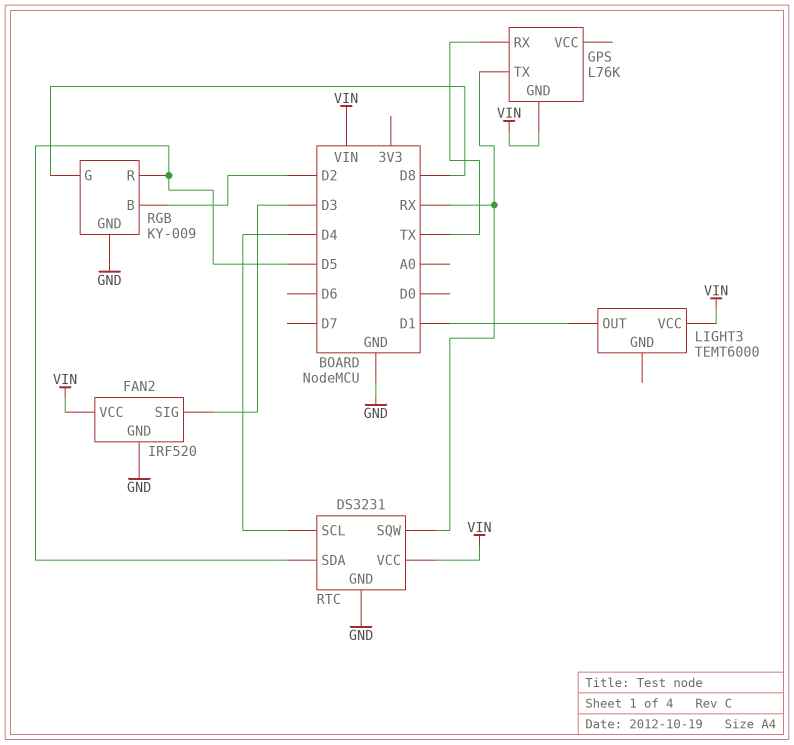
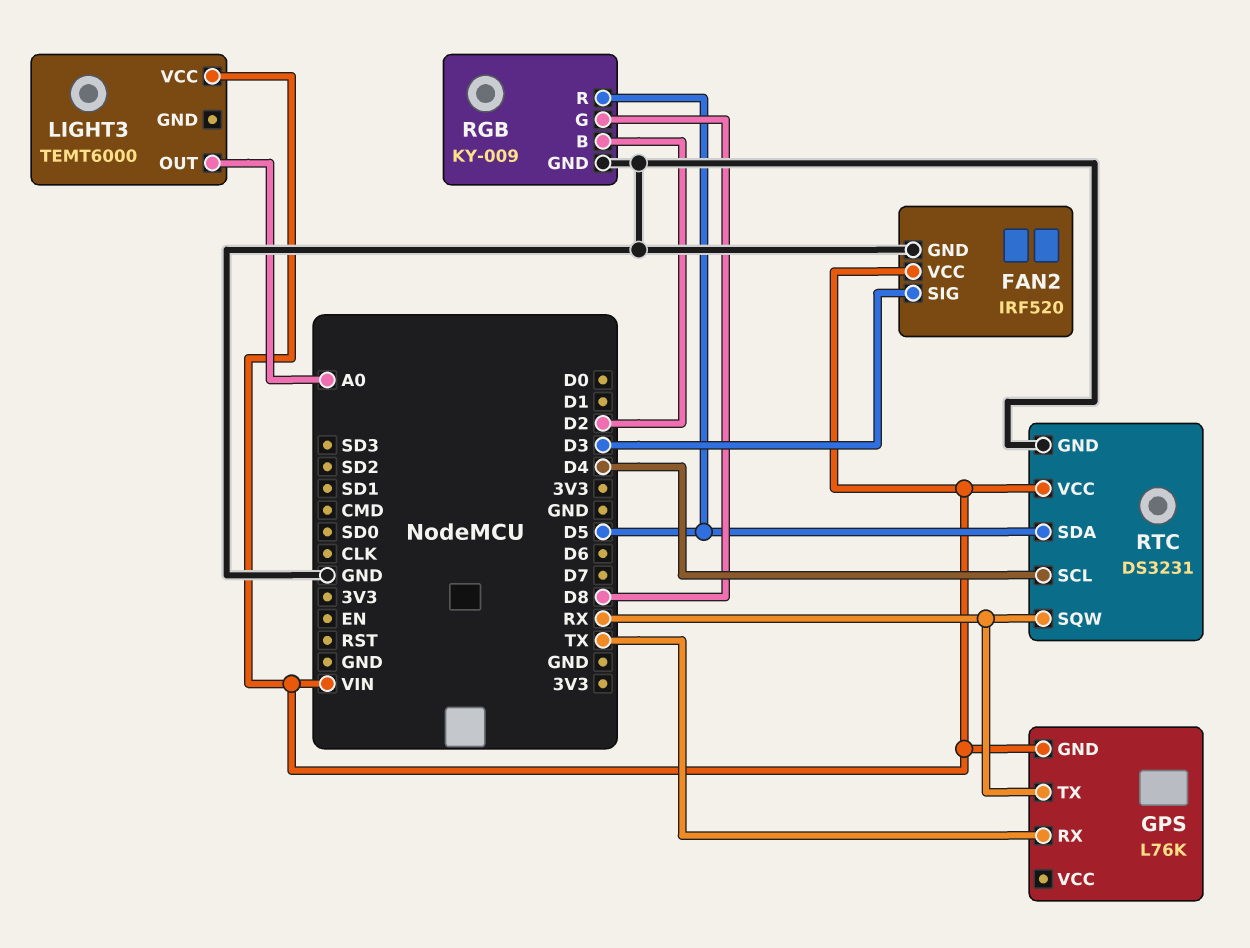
LIGHT3 pin OUT: D1 -> A0

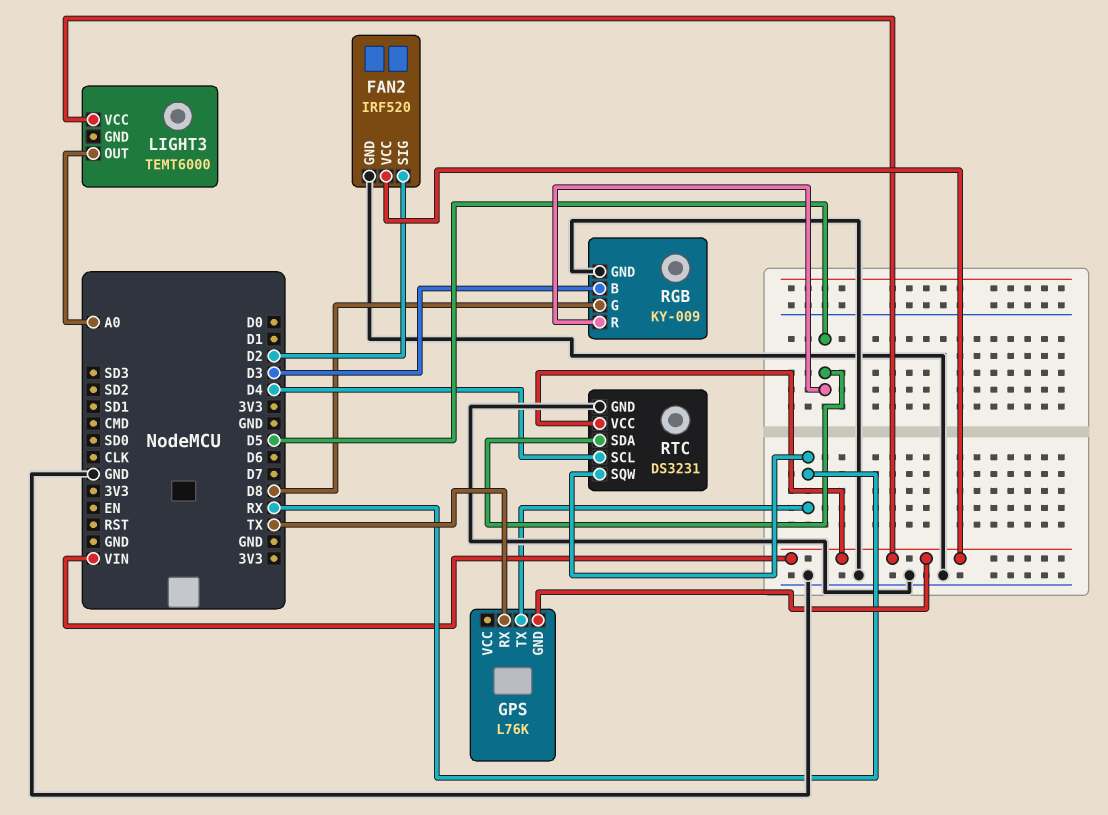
FAN2 pin SIG: D3 -> D2
RGB pin B: D2 -> D3

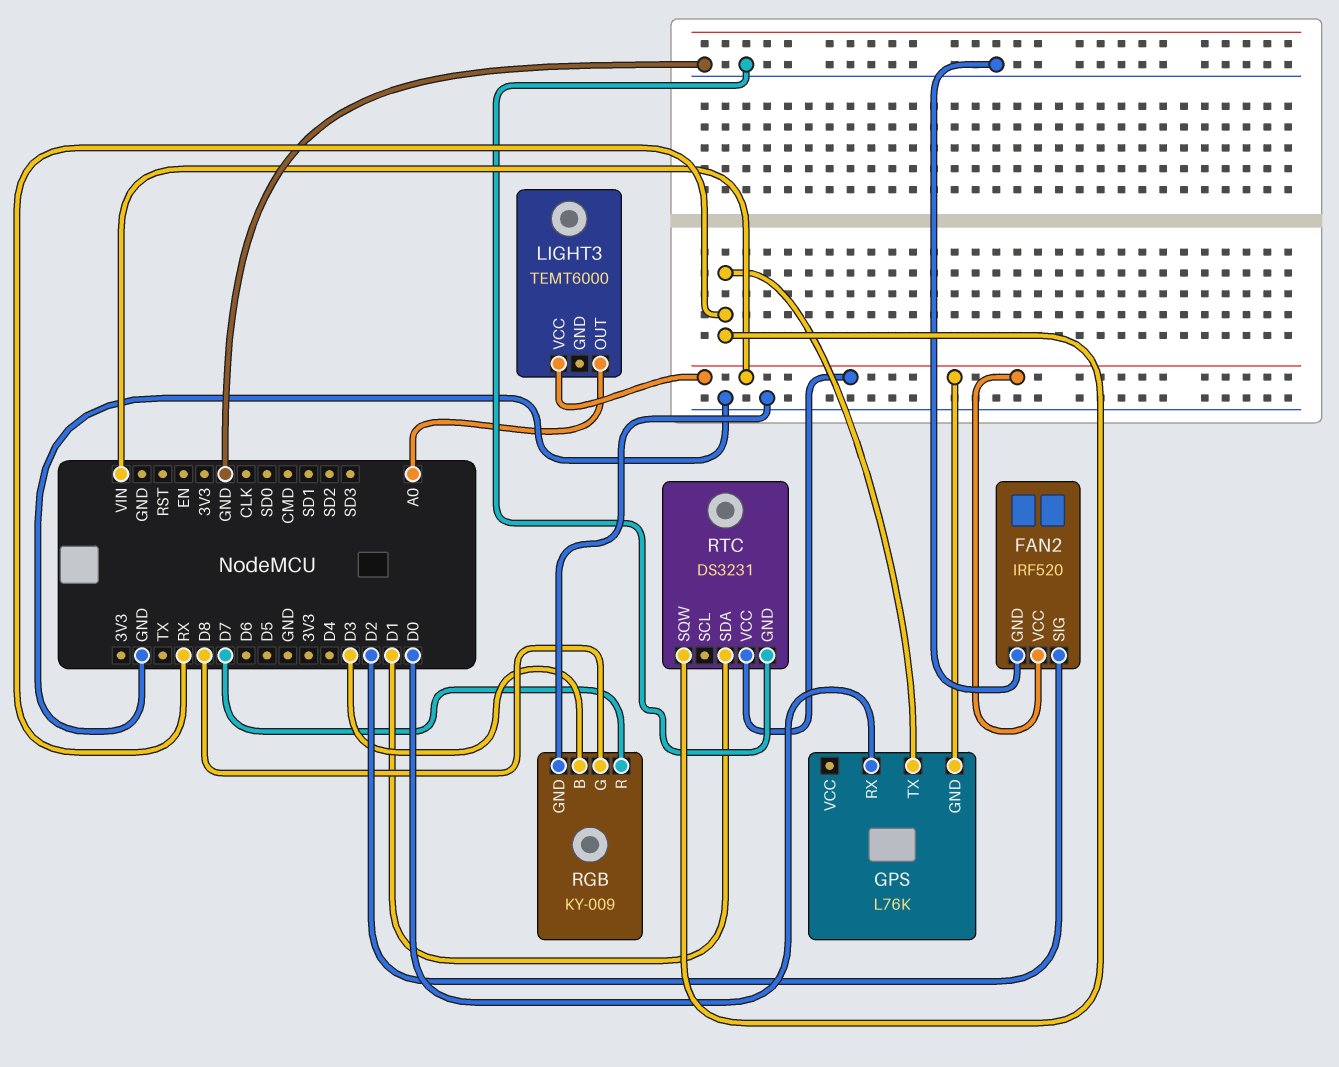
GPS pin RX: TX -> D0
RGB pin R: D5 -> D7
RTC pin SCL: D4 -> none
RTC pin SDA: D5 -> D1

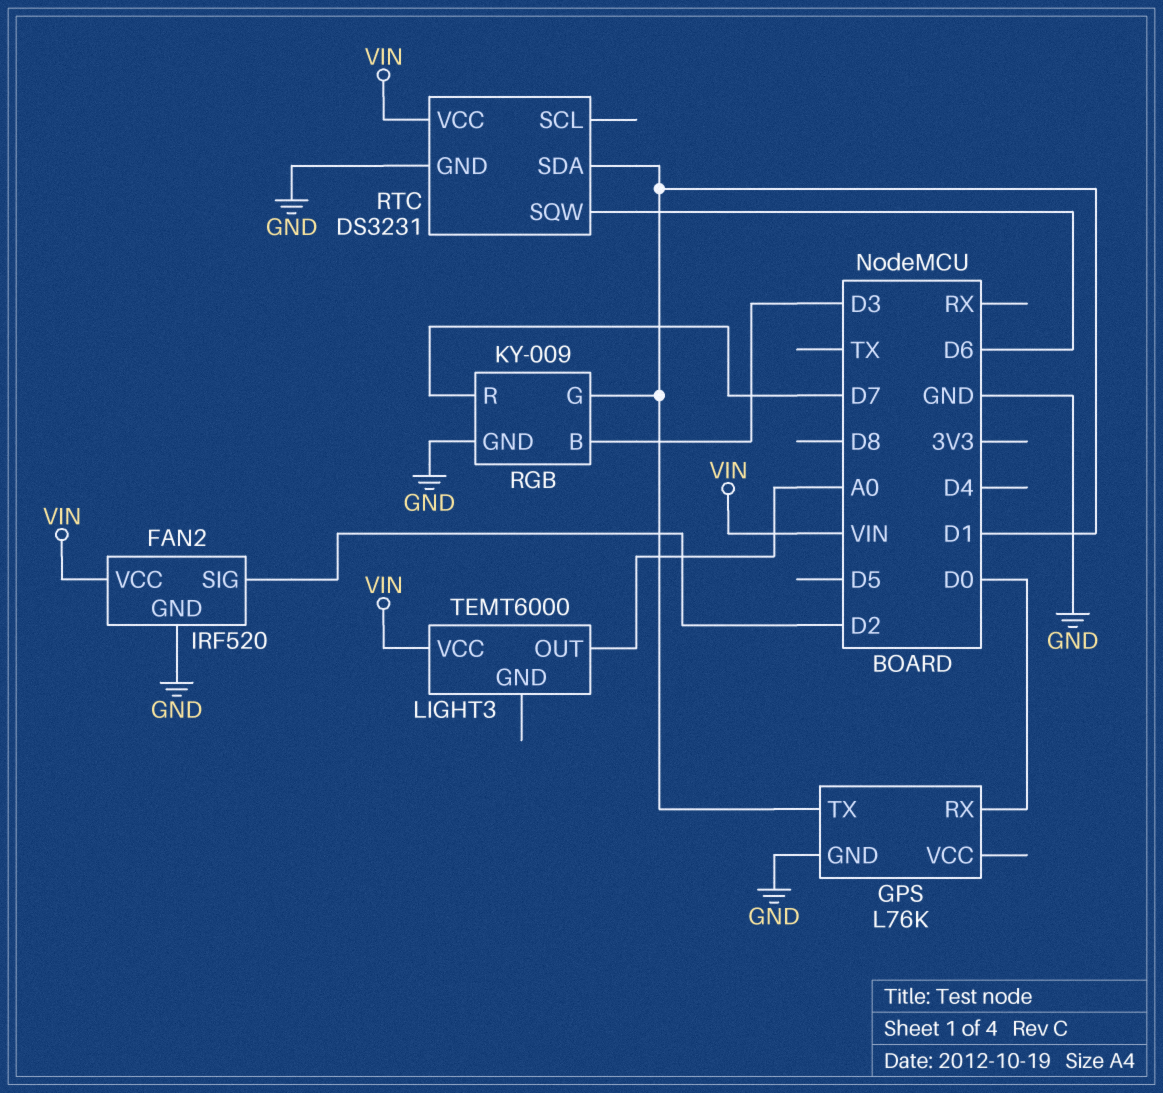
GPS pin GND: VIN -> GND
GPS pin TX: RX -> D1
RGB pin G: D8 -> D1
RTC pin SQW: RX -> D6

